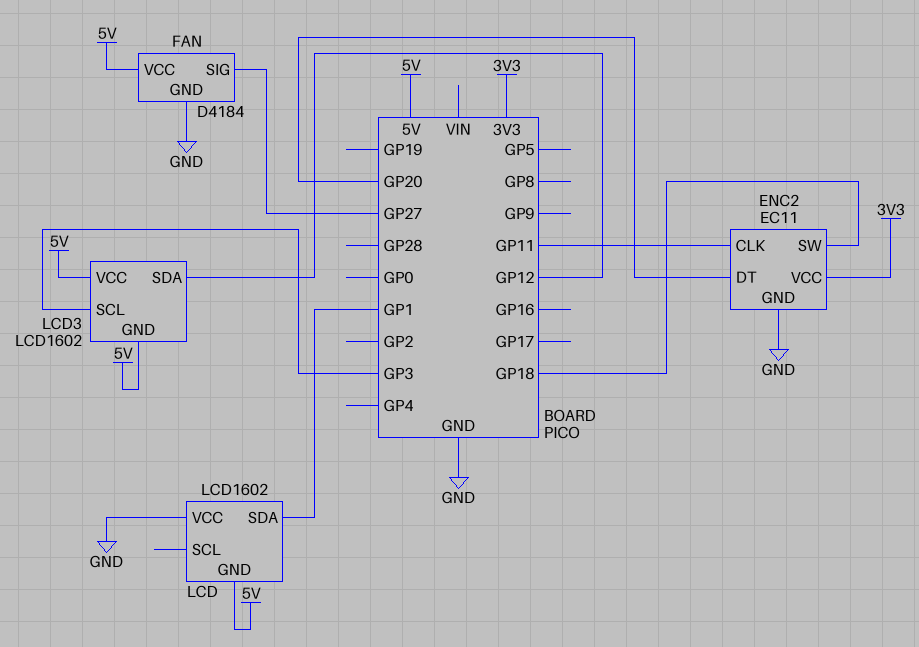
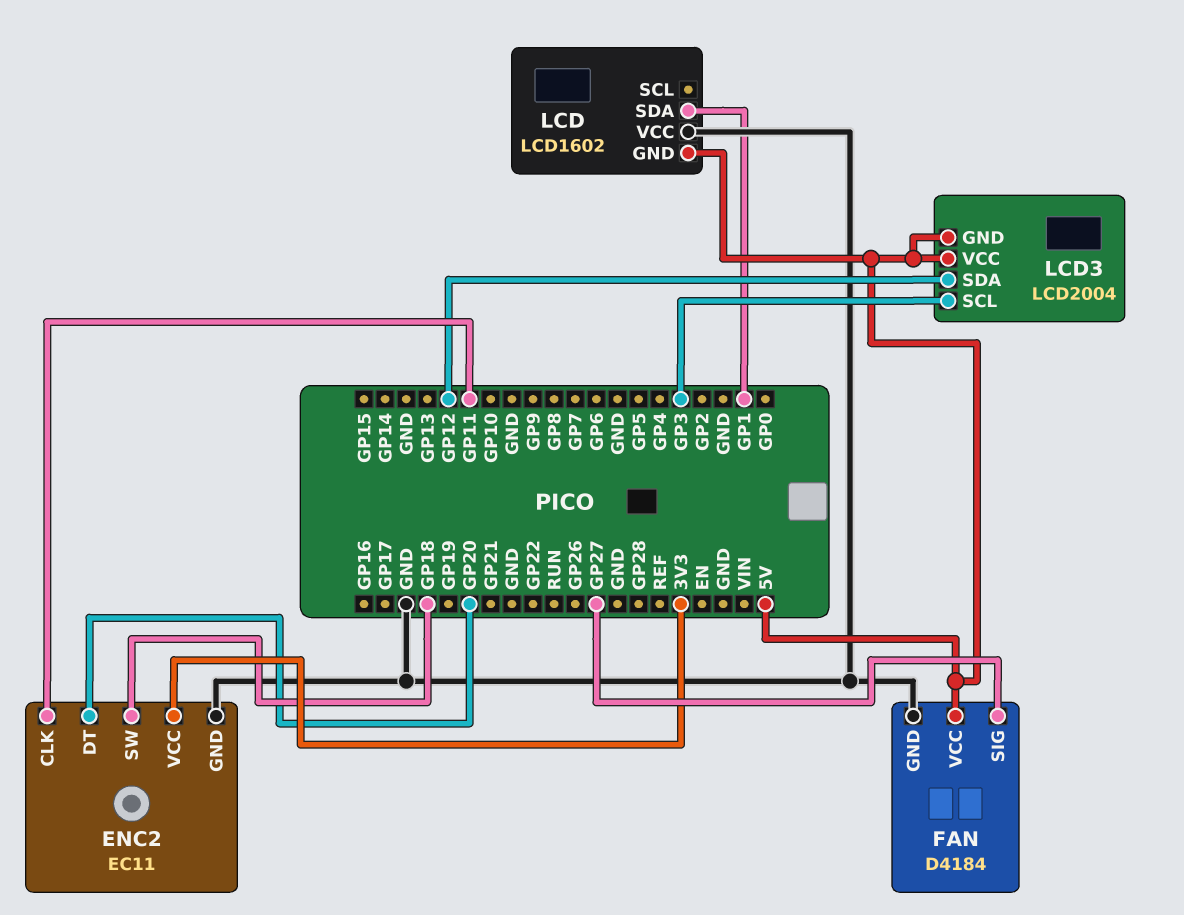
LCD3: LCD1602 -> LCD2004

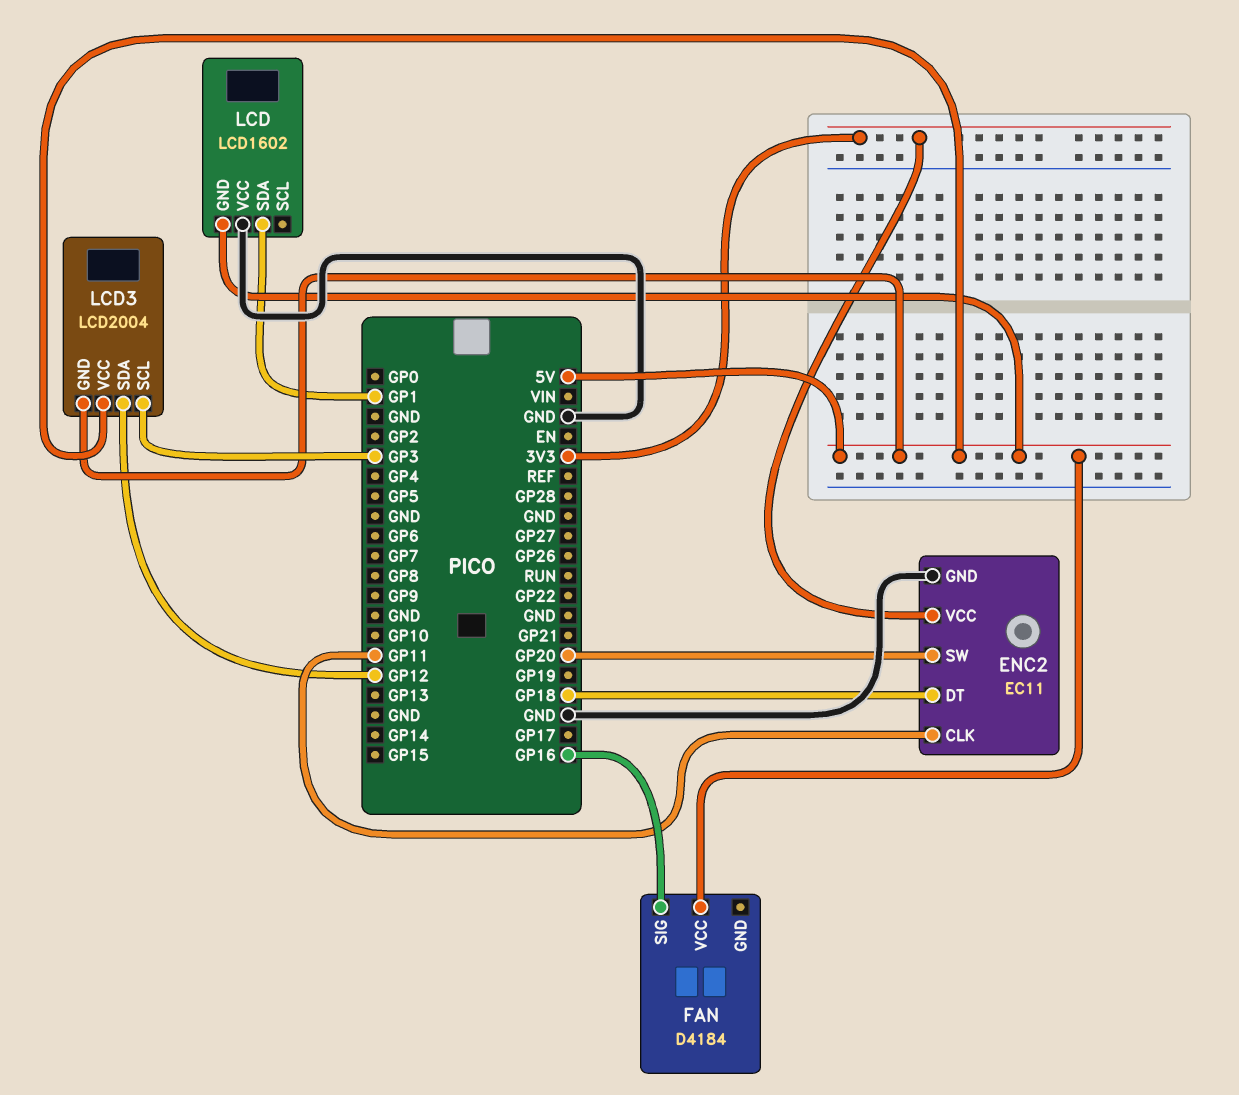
ENC2 pin DT: GP20 -> GP18
ENC2 pin SW: GP18 -> GP20
FAN pin GND: GND -> none
FAN pin SIG: GP27 -> GP16

